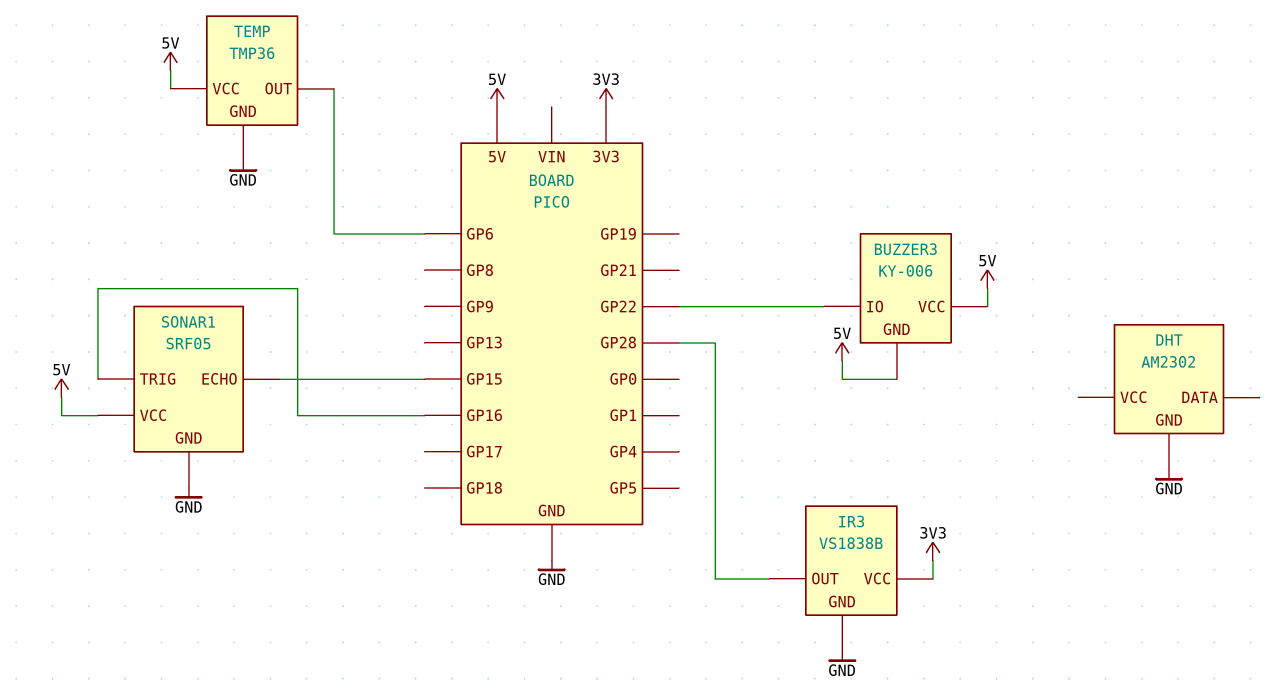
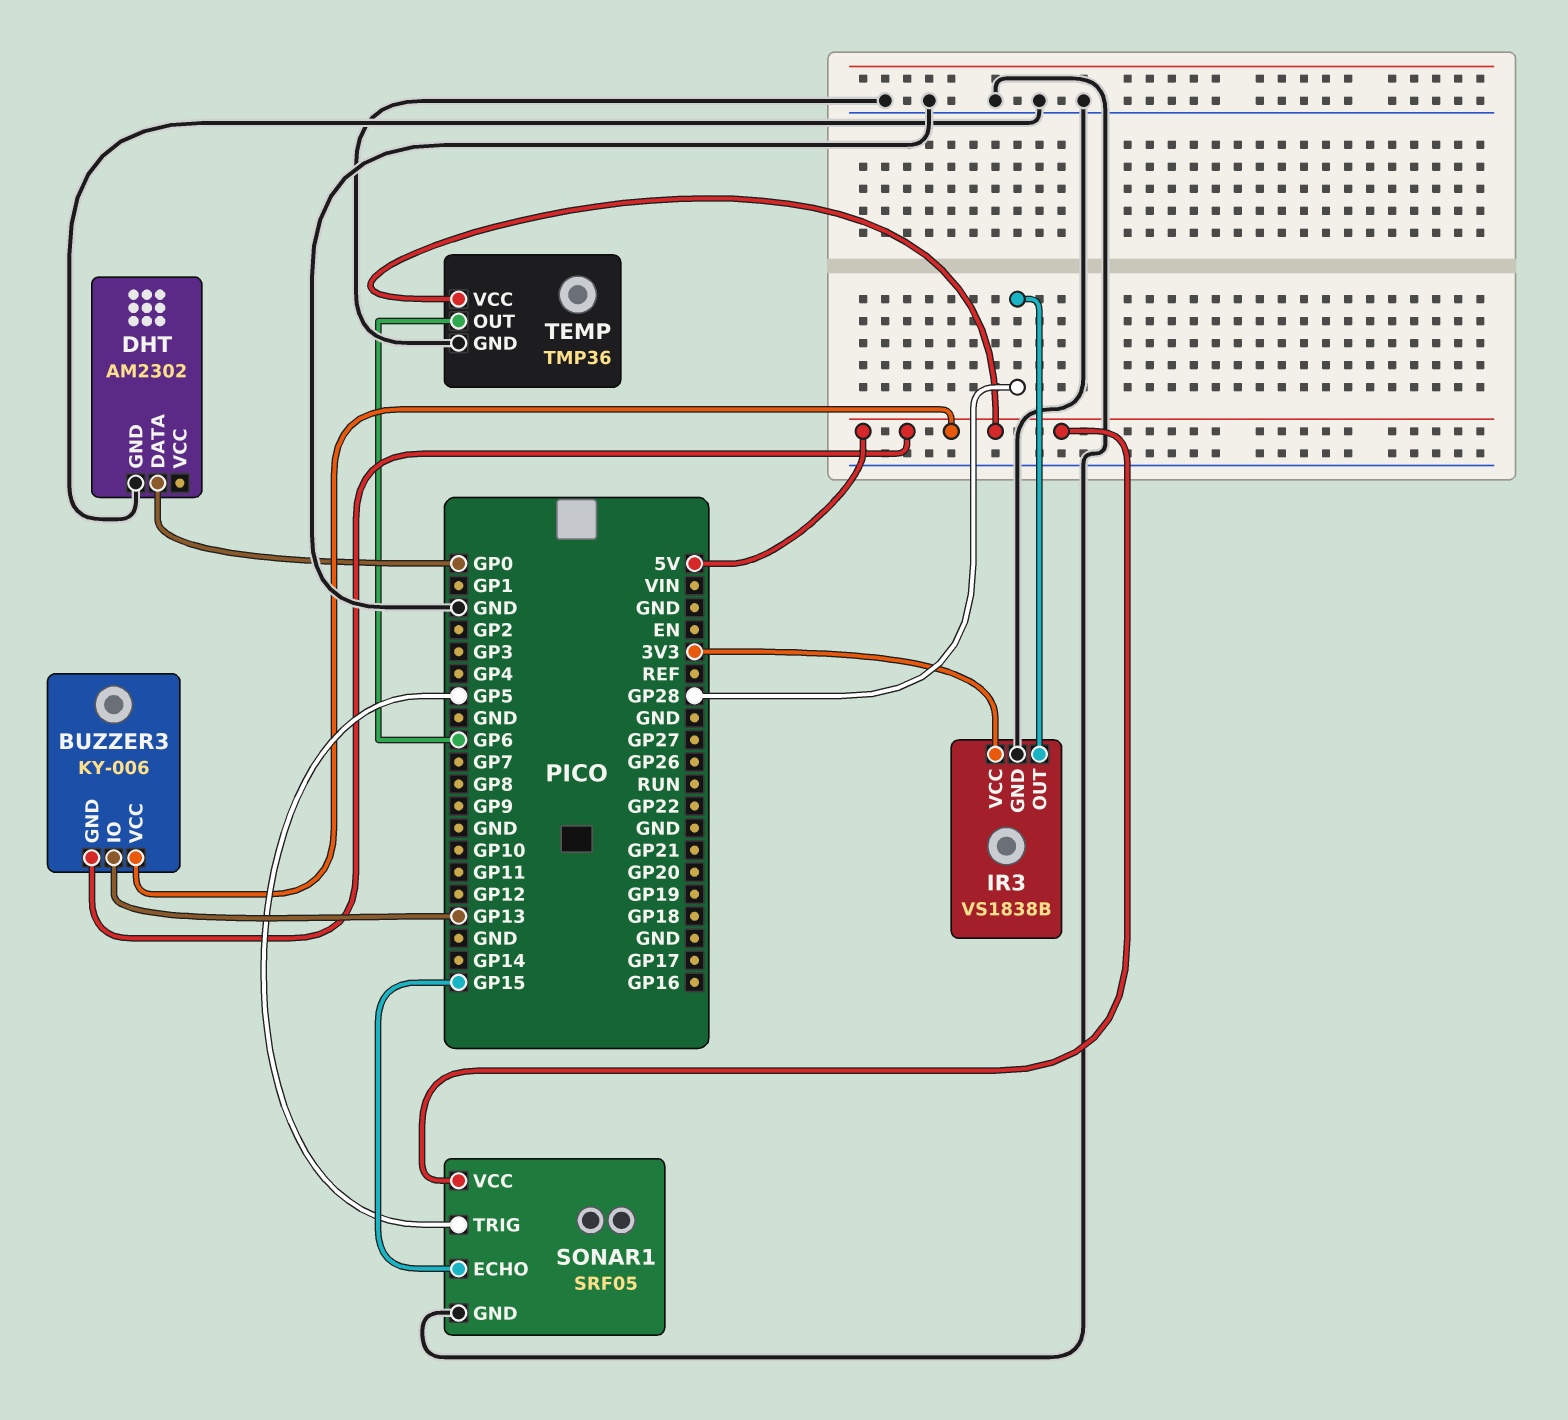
BUZZER3 pin IO: GP22 -> GP13
DHT pin DATA: none -> GP0
SONAR1 pin TRIG: GP16 -> GP5

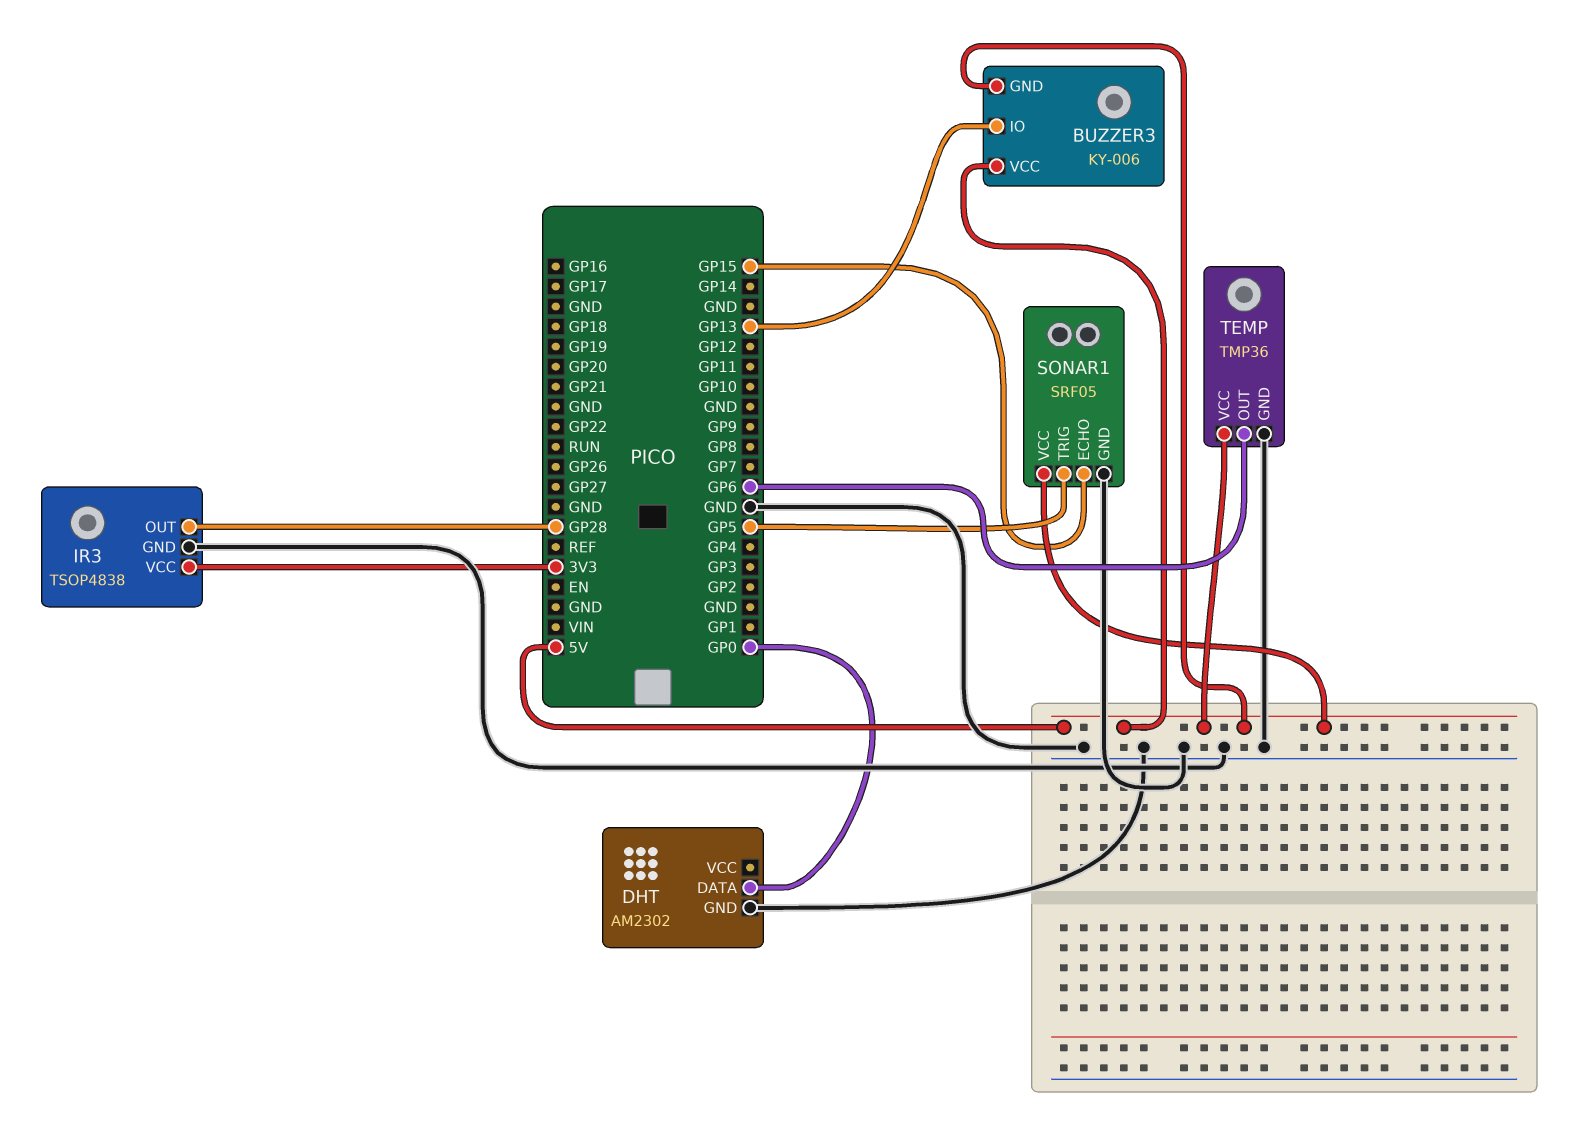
IR3: VS1838B -> TSOP4838

